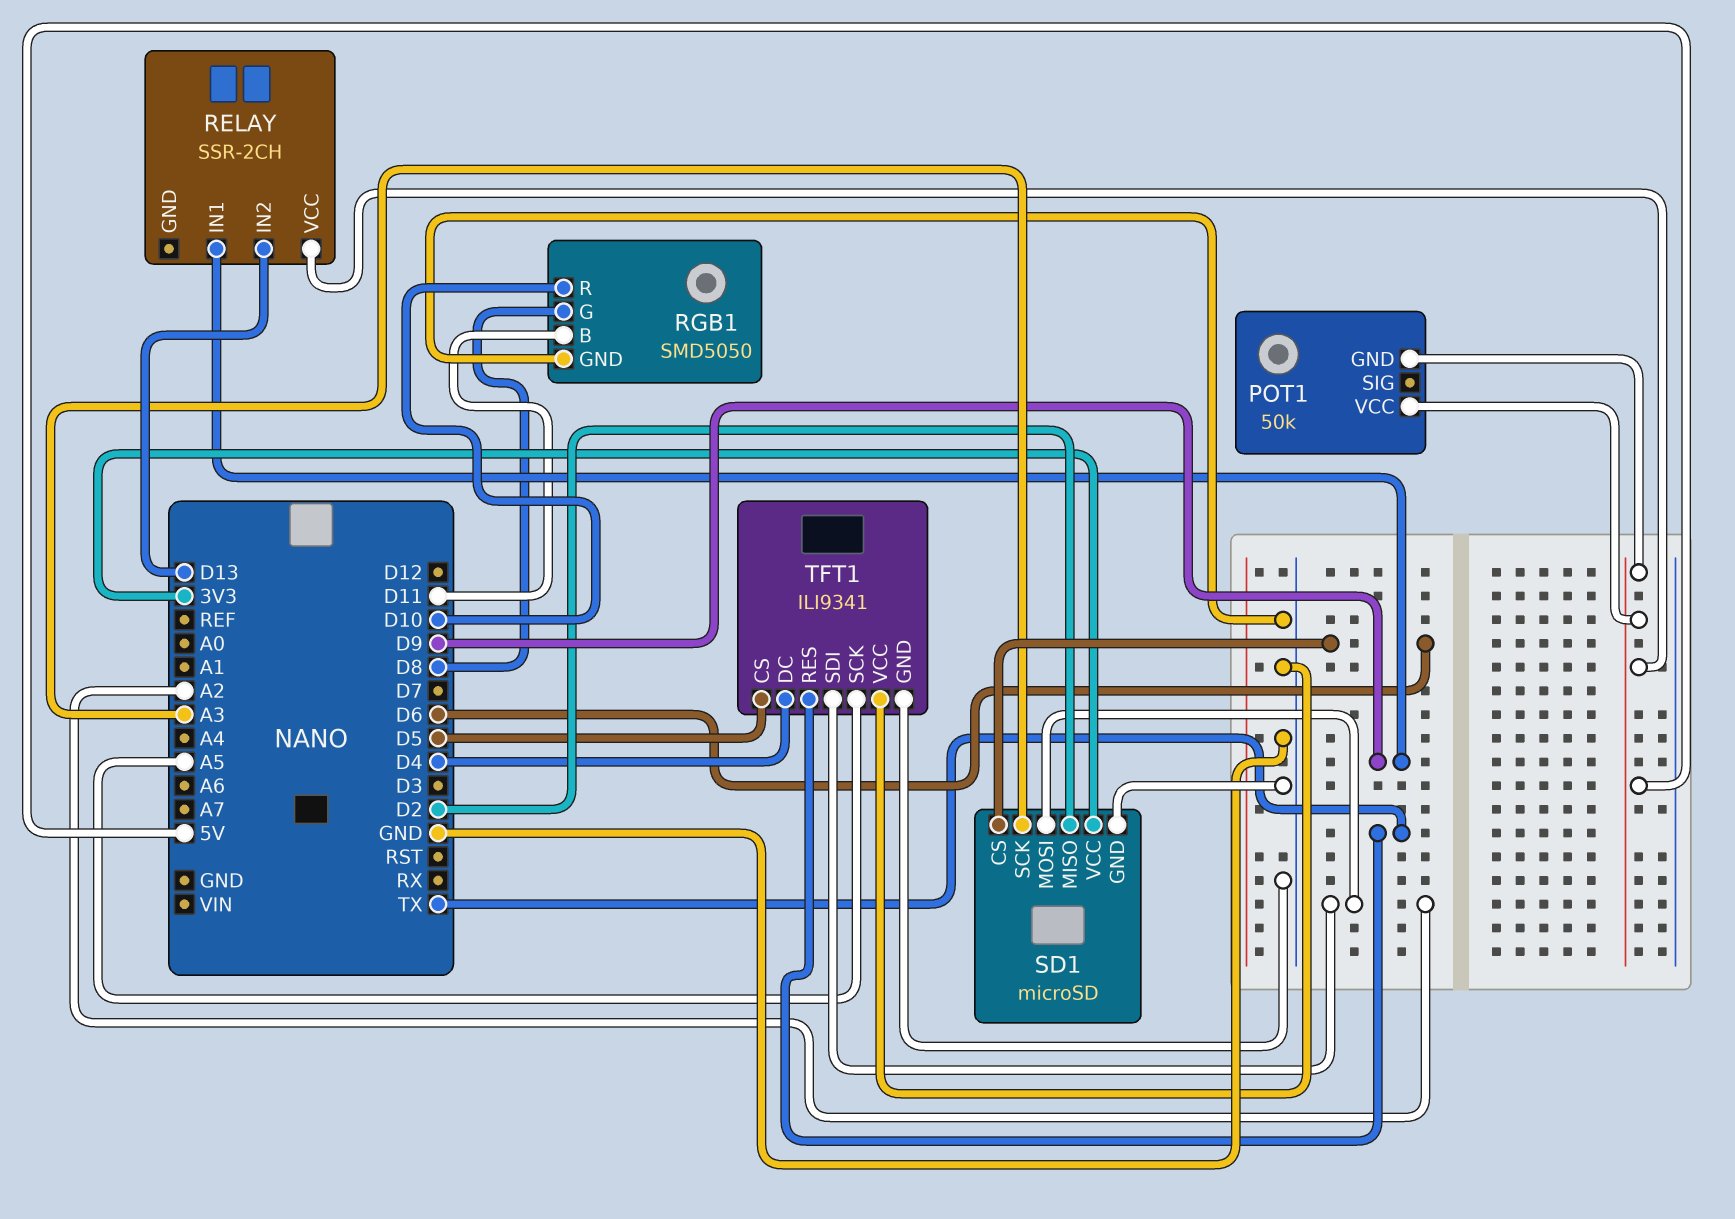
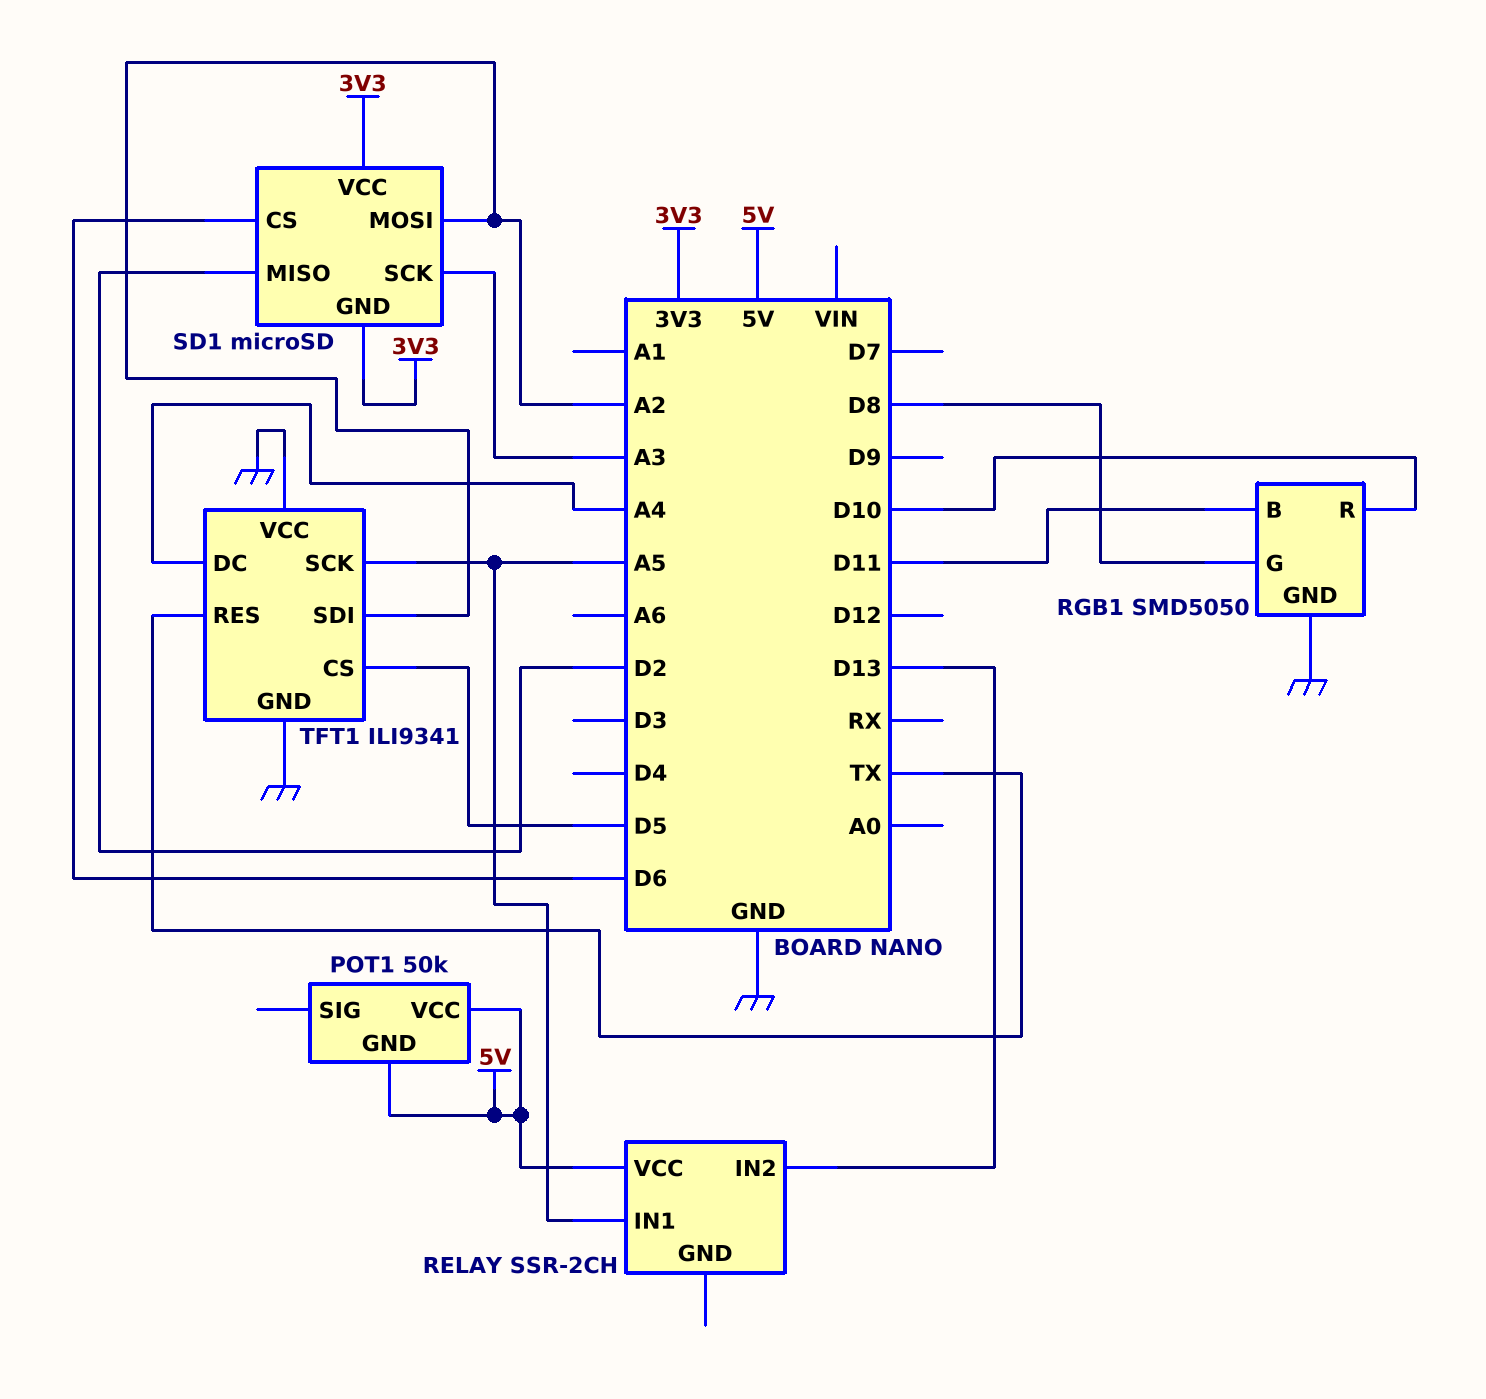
RELAY pin IN1: D9 -> A5
SD1 pin GND: GND -> 3V3
TFT1 pin DC: D4 -> A4

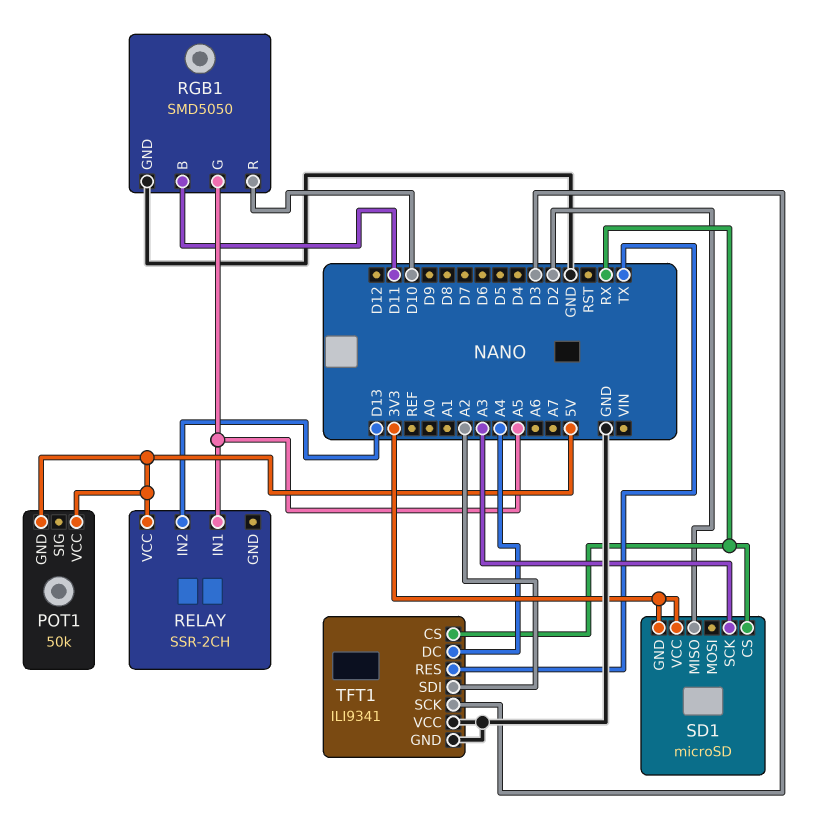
RGB1 pin G: D8 -> A5
SD1 pin CS: D6 -> RX
SD1 pin MOSI: A2 -> none
TFT1 pin CS: D5 -> RX
TFT1 pin SCK: A5 -> D3

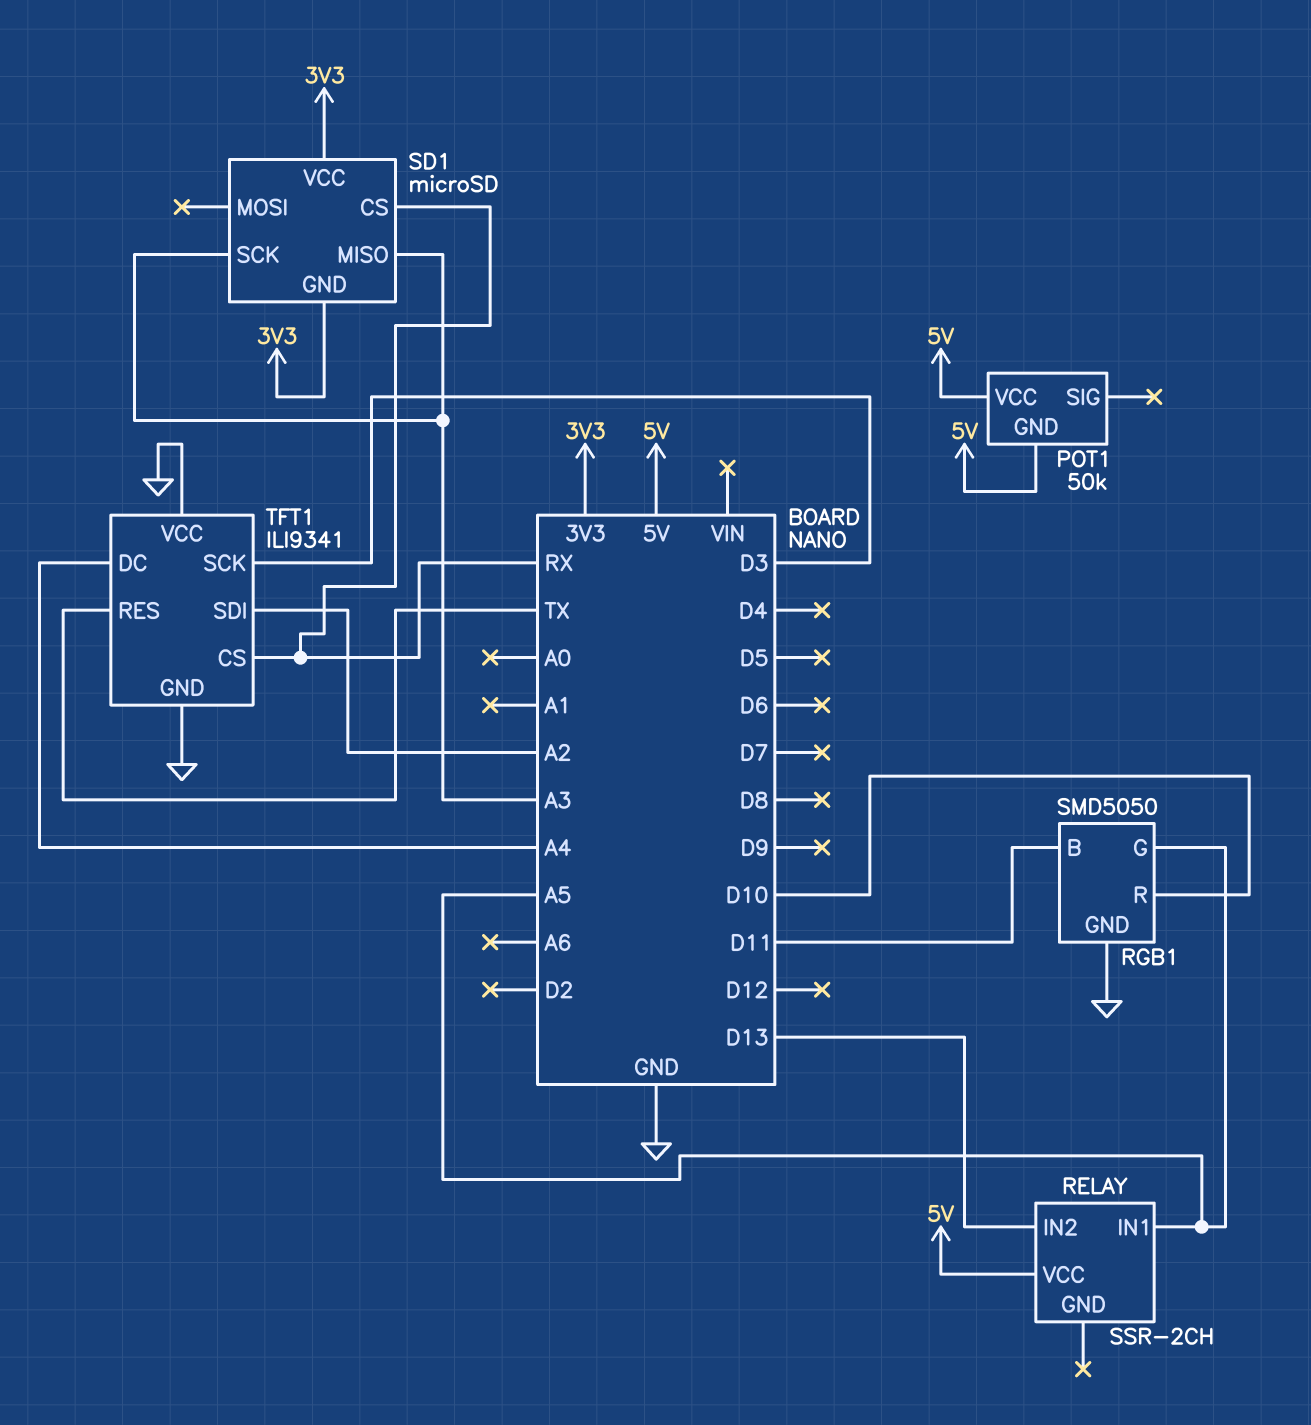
SD1 pin MISO: D2 -> A3

